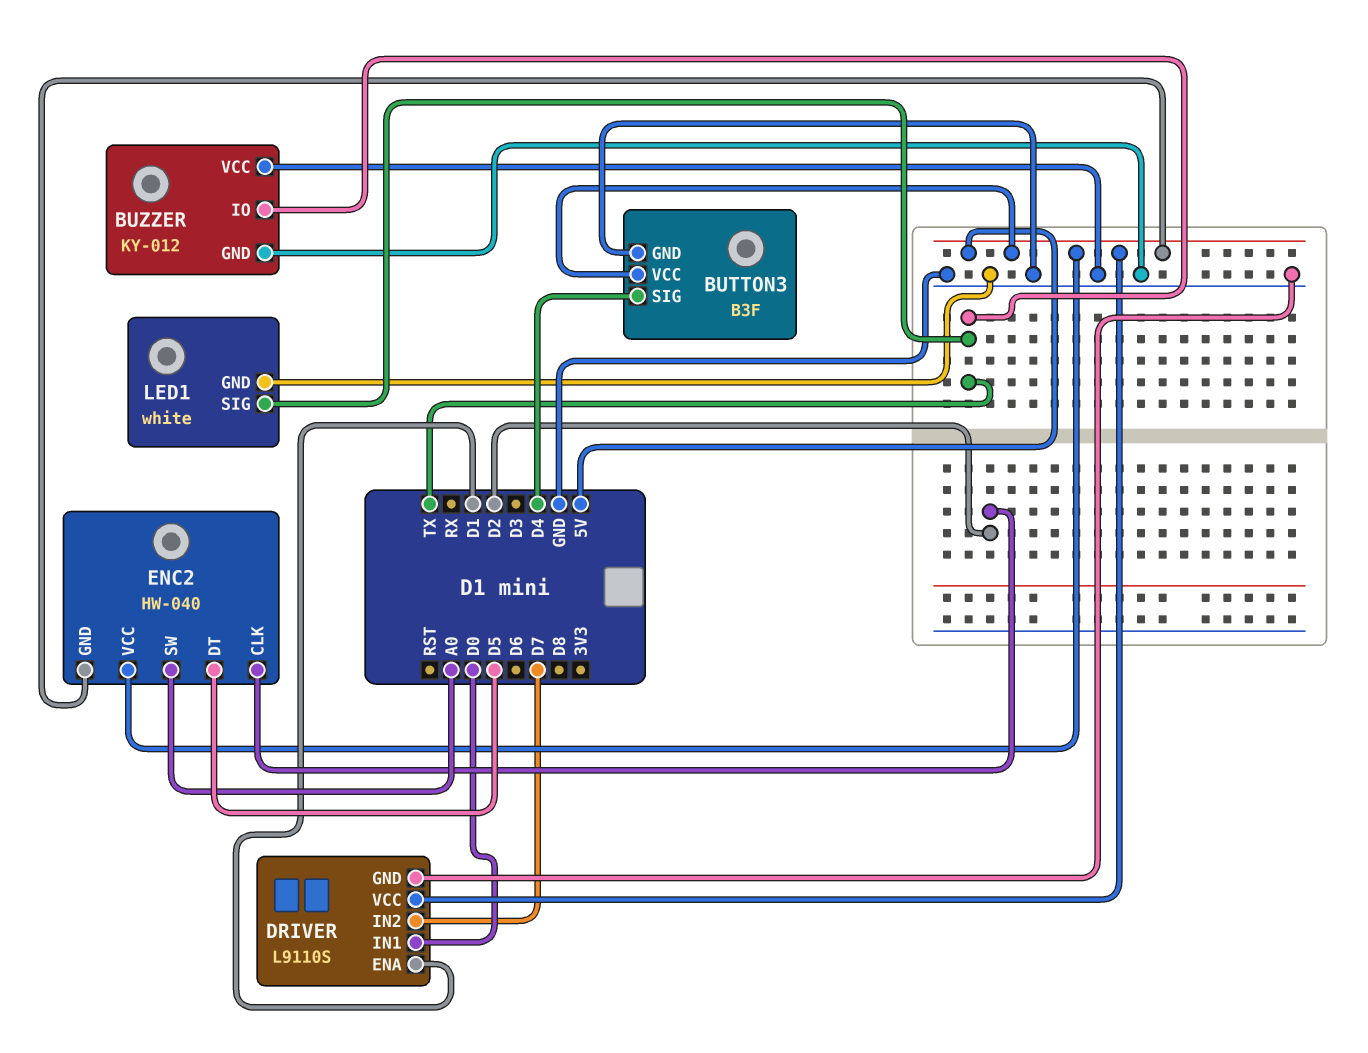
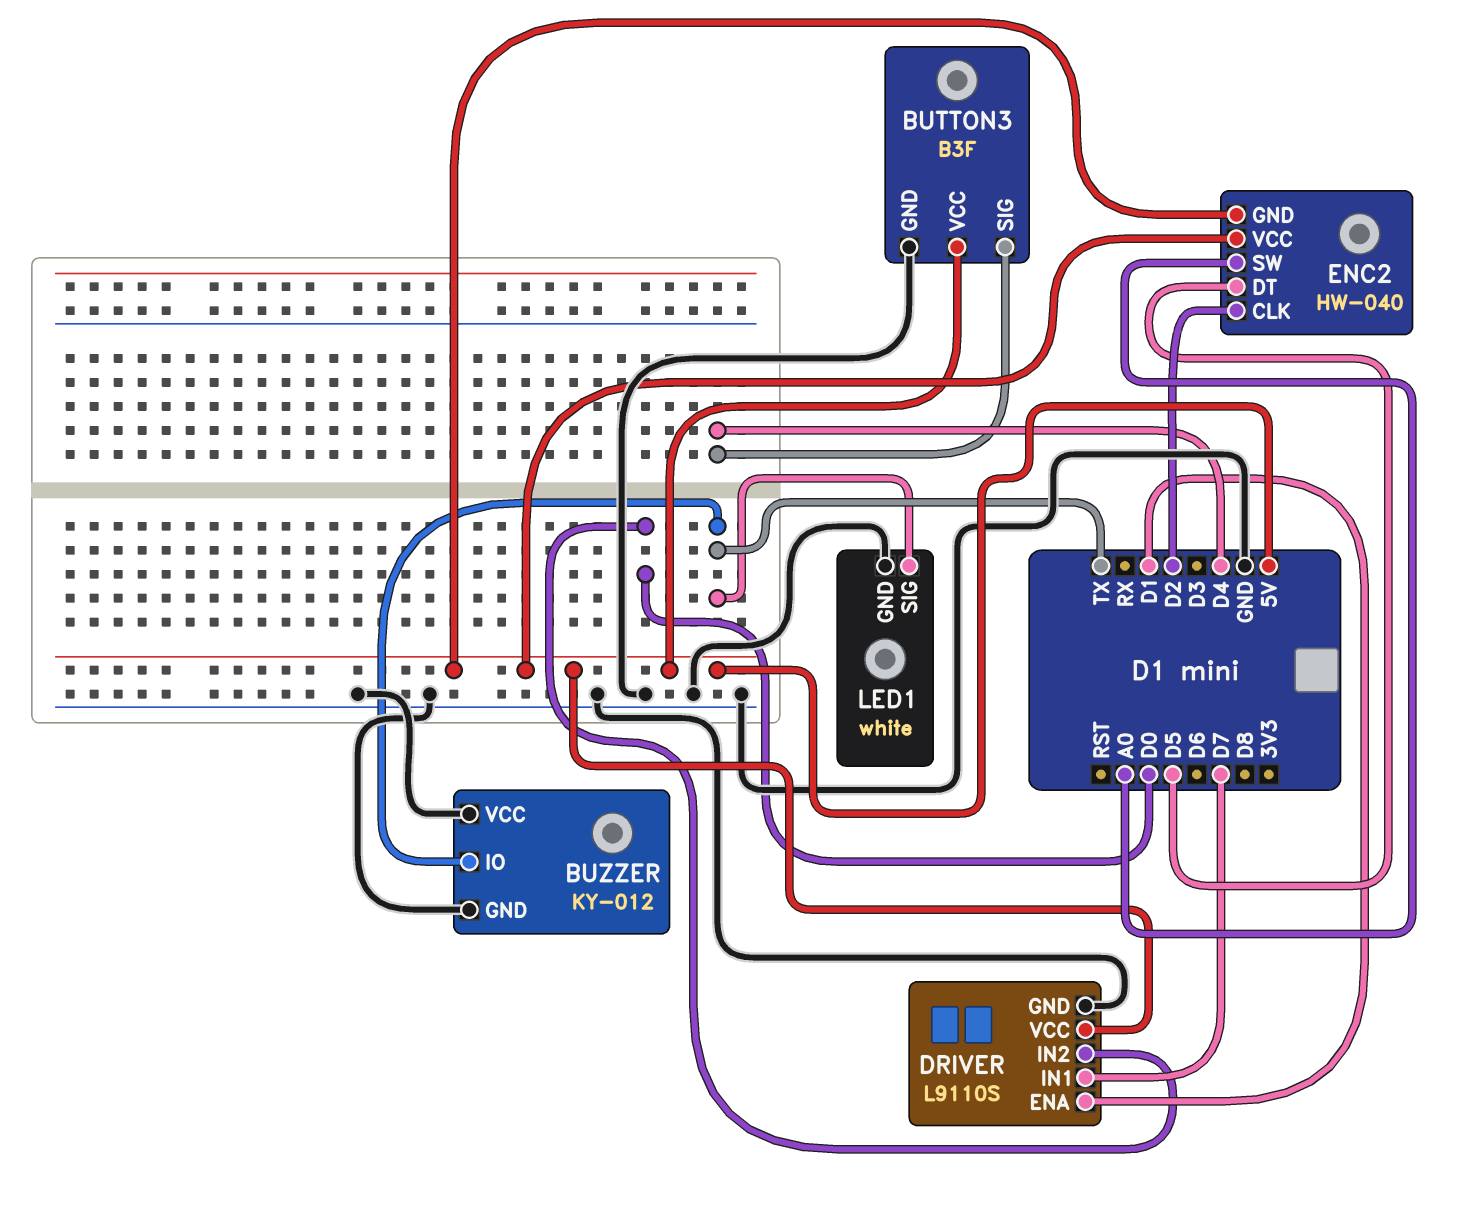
DRIVER pin IN1: D0 -> D7
DRIVER pin IN2: D7 -> D0

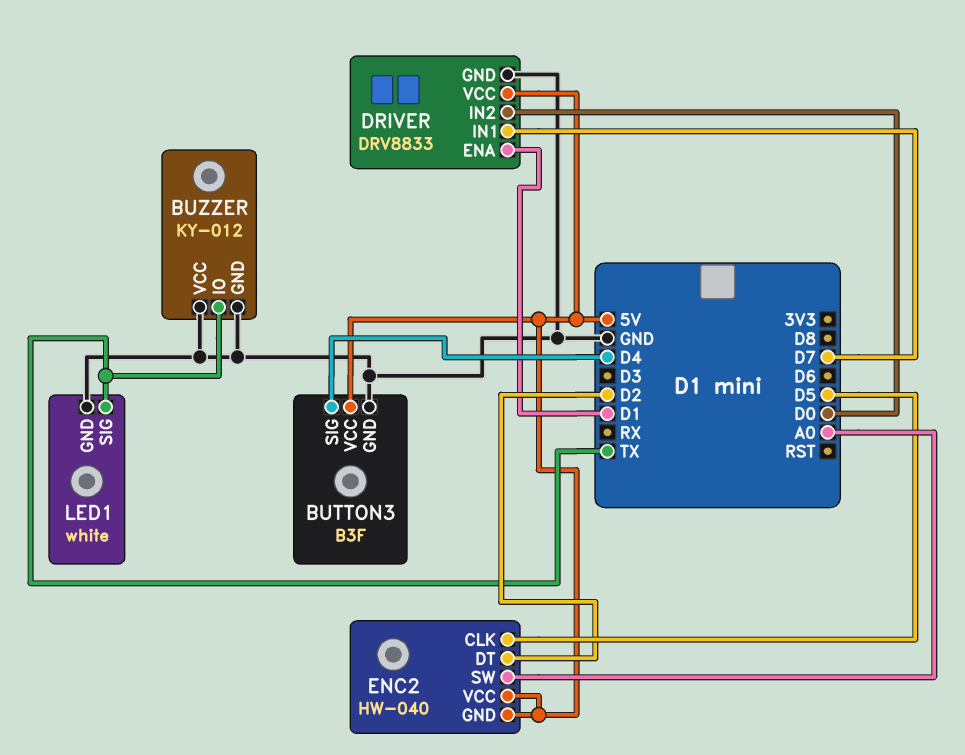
DRIVER: L9110S -> DRV8833
ENC2 pin CLK: D2 -> D5
ENC2 pin DT: D5 -> D2

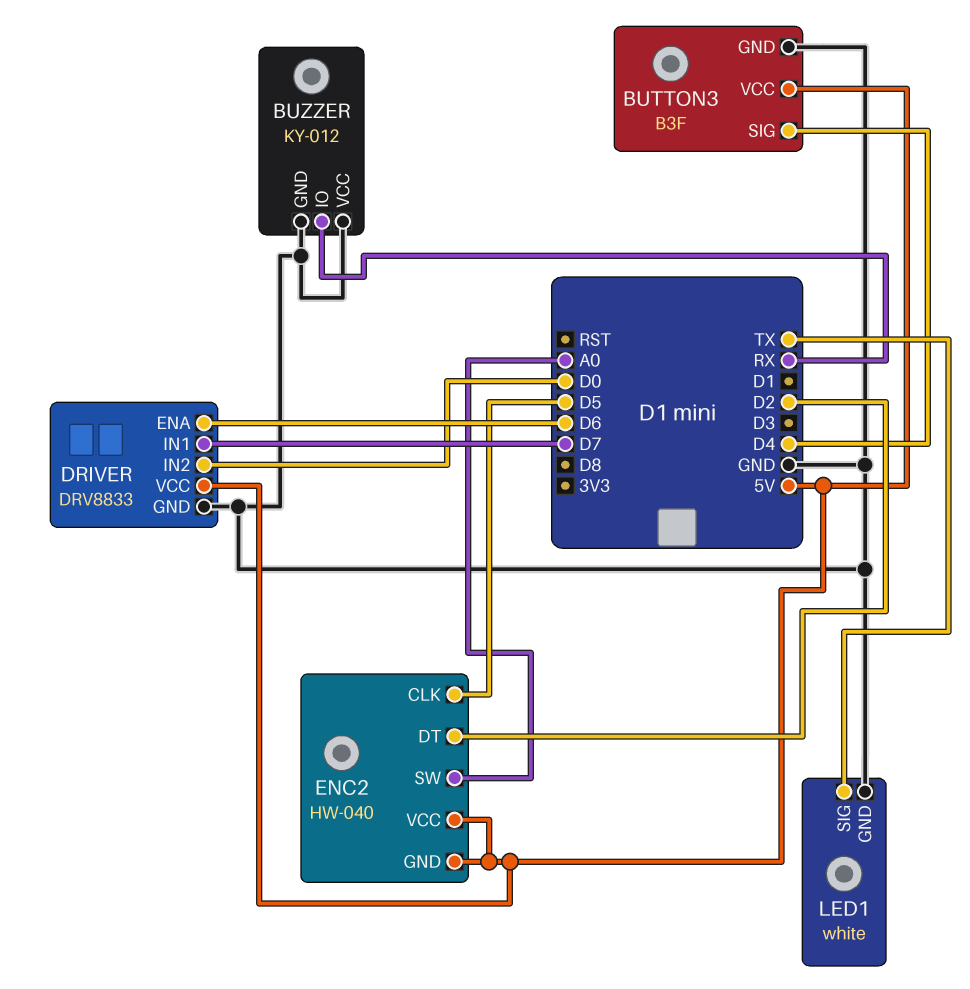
BUZZER pin IO: TX -> RX
DRIVER pin ENA: D1 -> D6

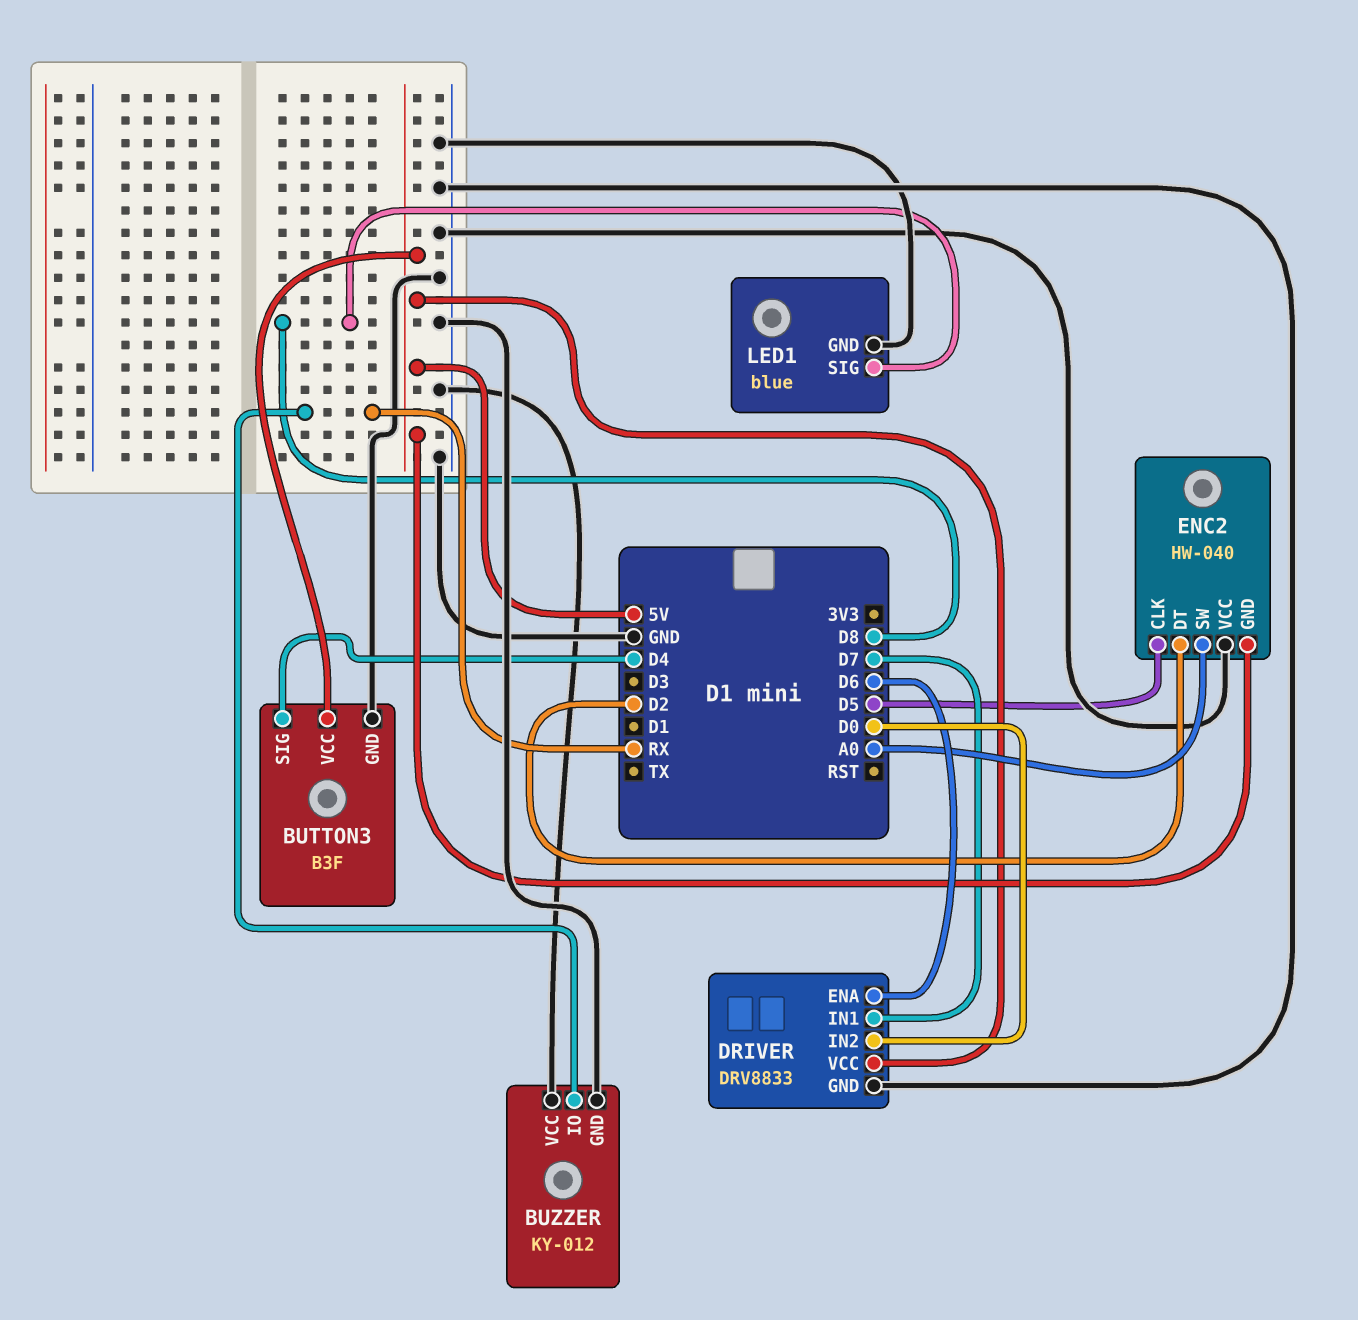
ENC2 pin VCC: 5V -> GND
LED1: white -> blue
LED1 pin SIG: TX -> D8

